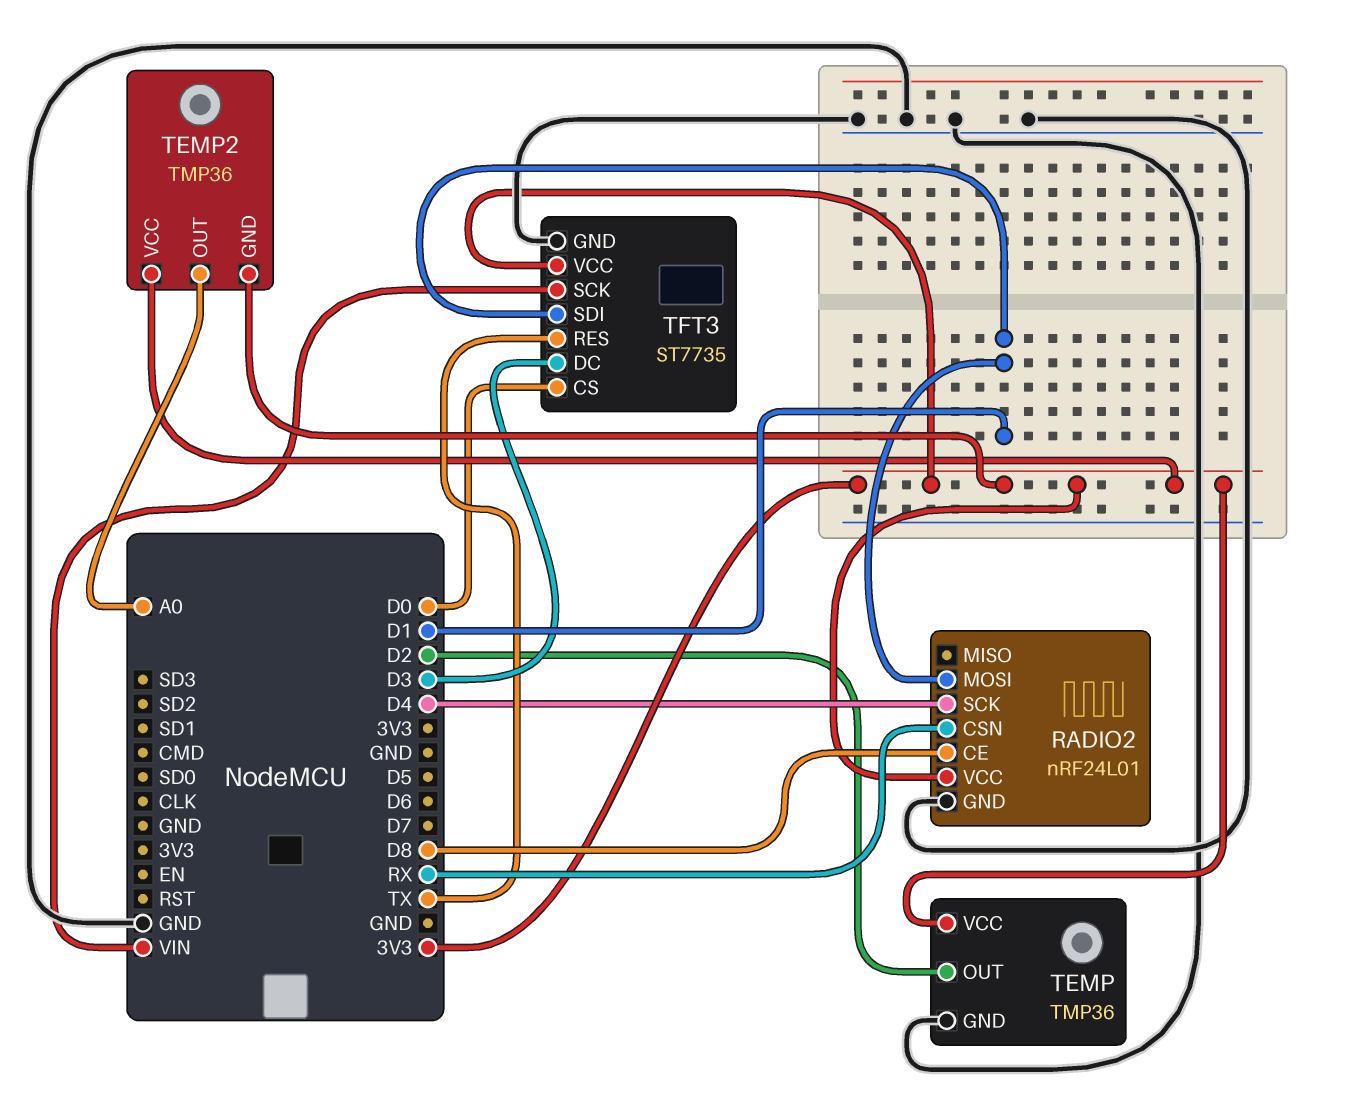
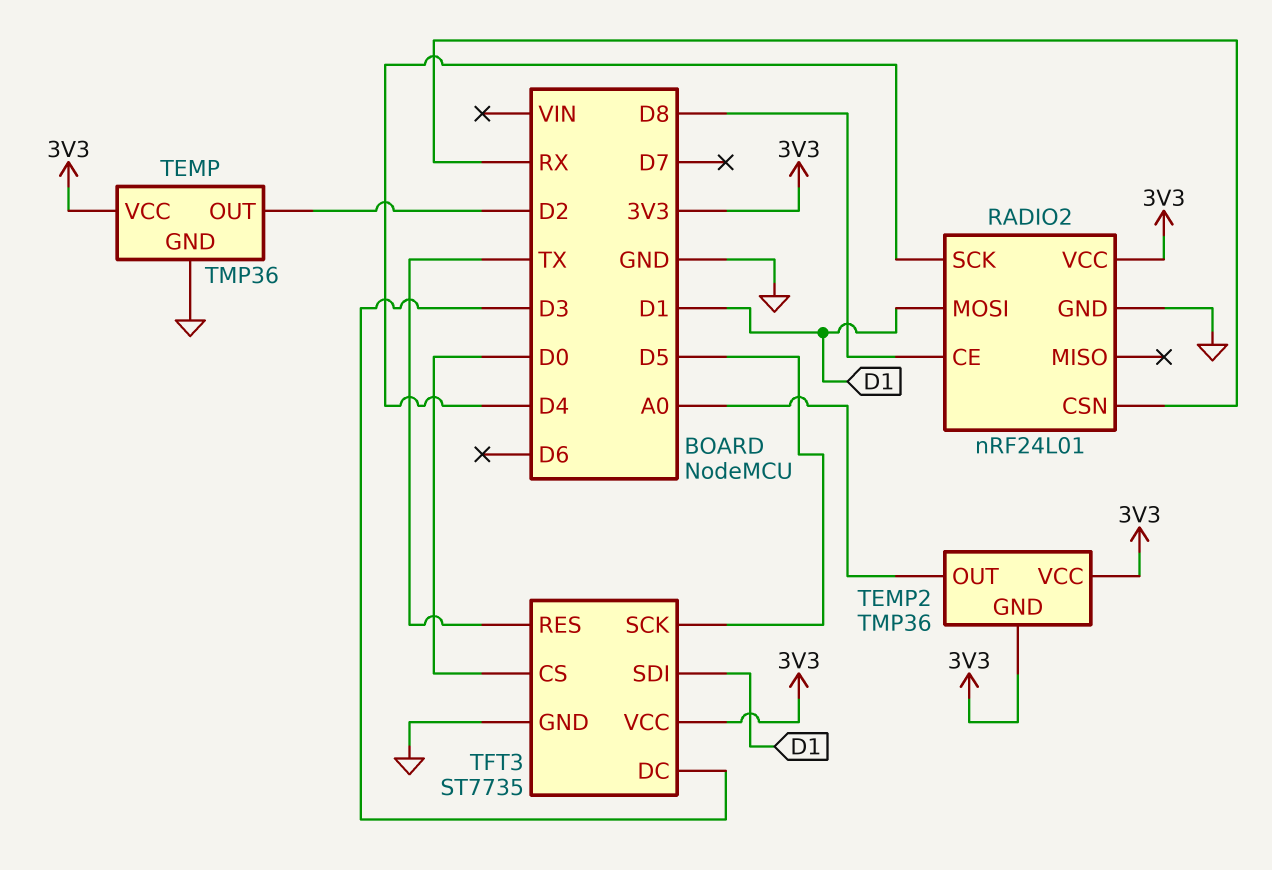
TFT3 pin SCK: VIN -> D5

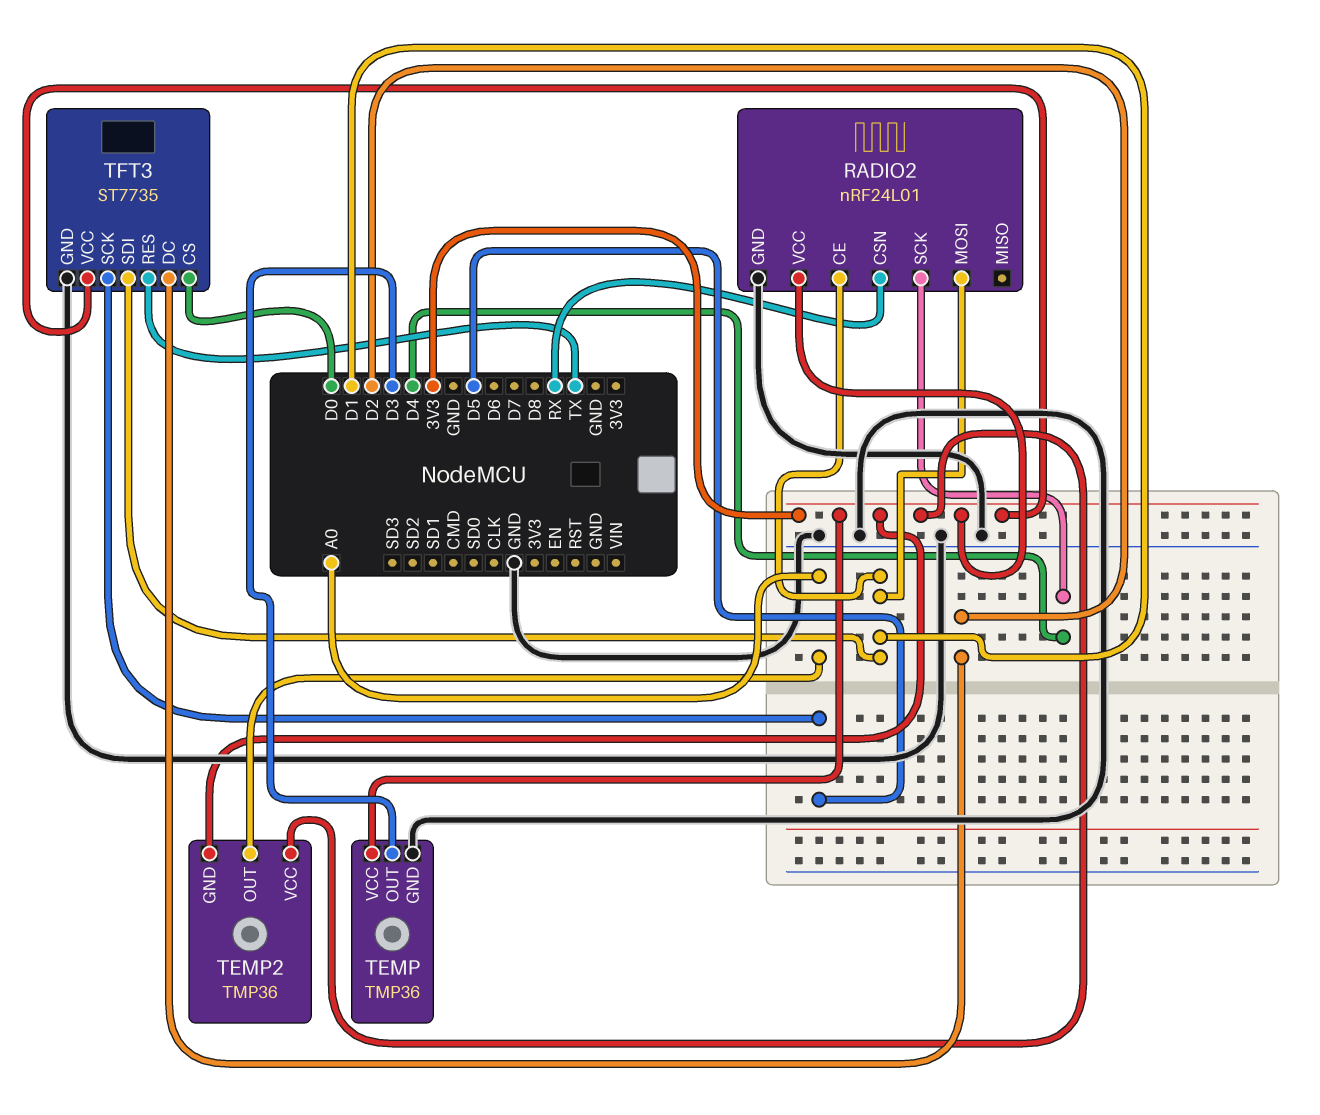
RADIO2 pin CE: D8 -> D1
TEMP pin OUT: D2 -> D3
TFT3 pin DC: D3 -> D2

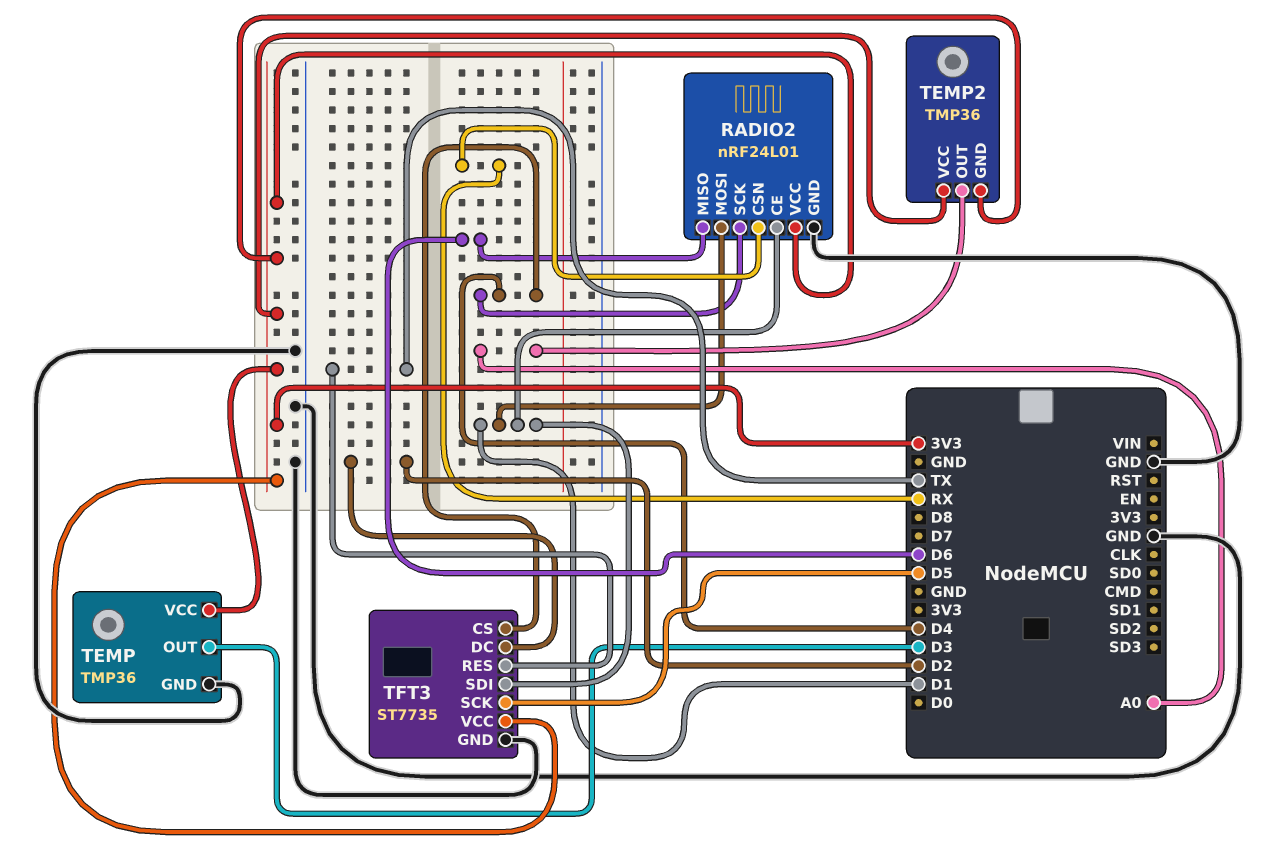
RADIO2 pin MISO: none -> D6
TFT3 pin CS: D0 -> D4

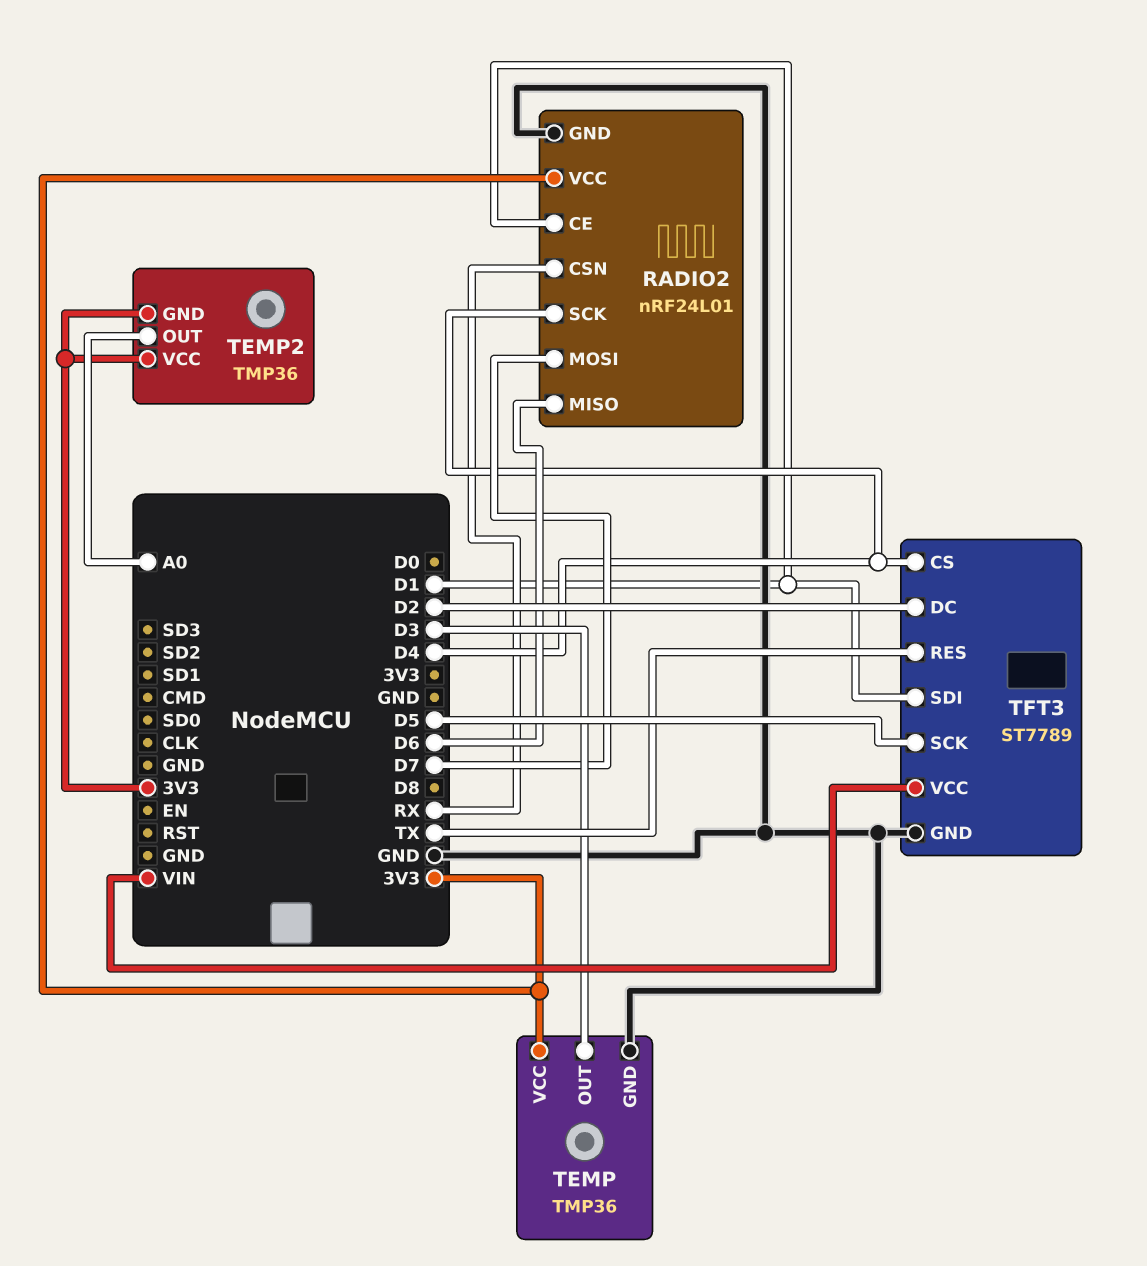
RADIO2 pin MOSI: D1 -> D7
TFT3: ST7735 -> ST7789
TFT3 pin VCC: 3V3 -> VIN

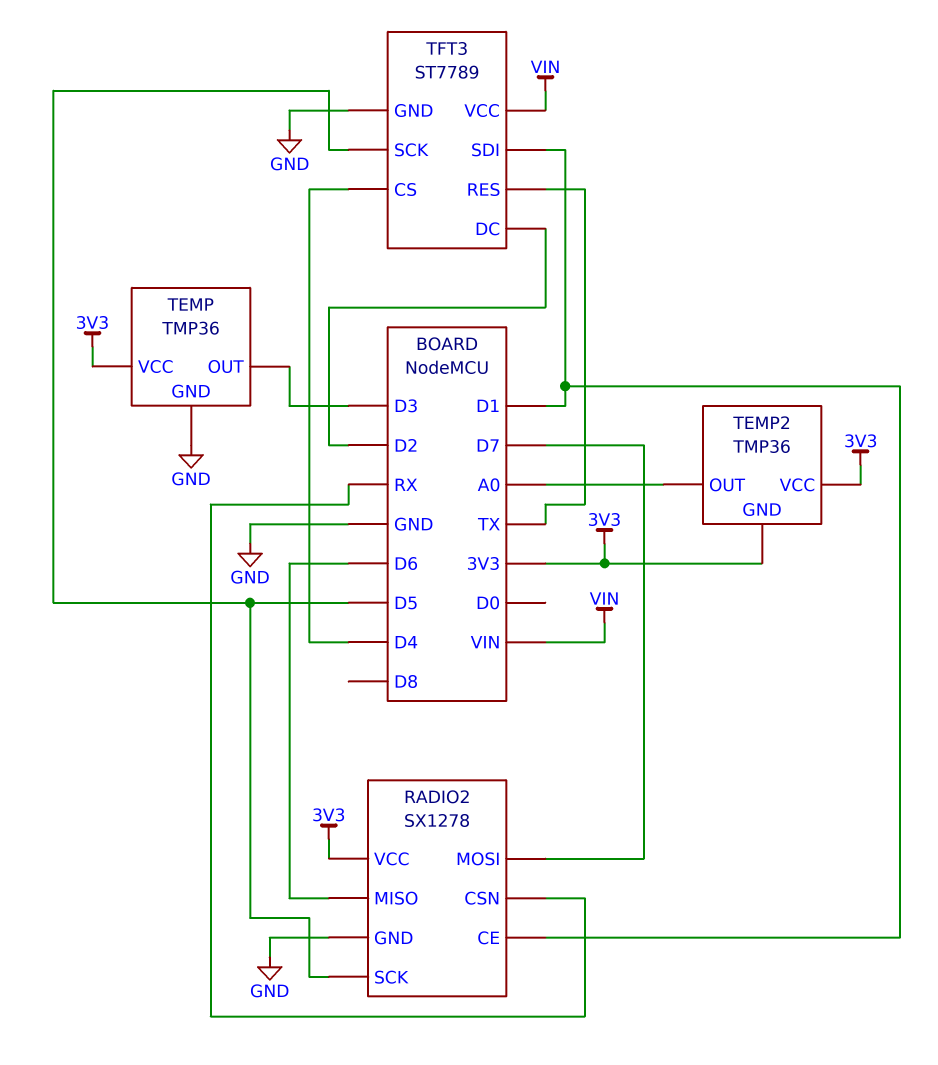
RADIO2: nRF24L01 -> SX1278
RADIO2 pin SCK: D4 -> D5

